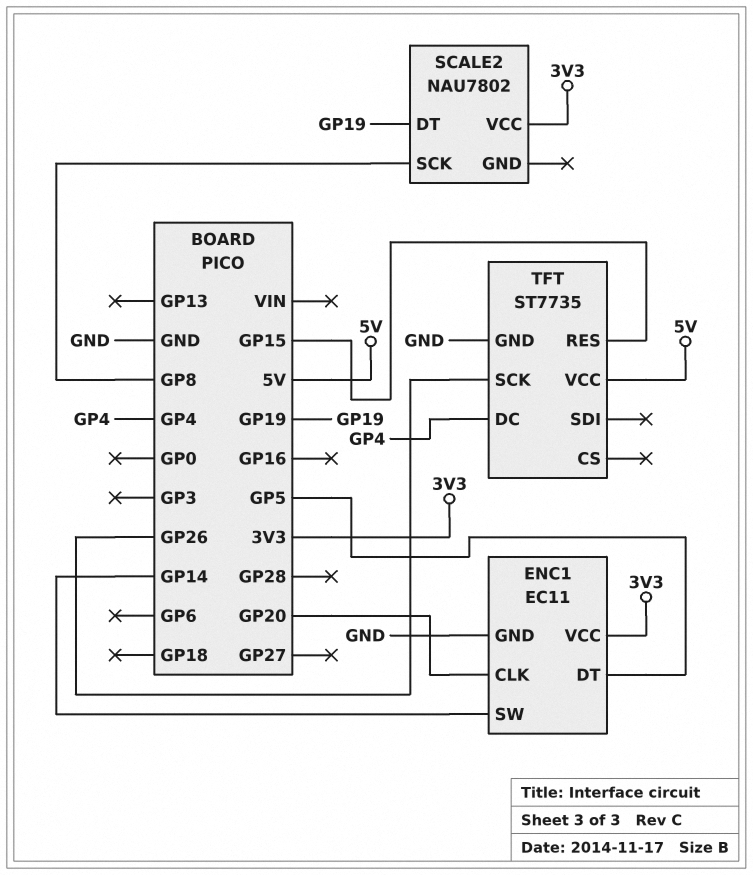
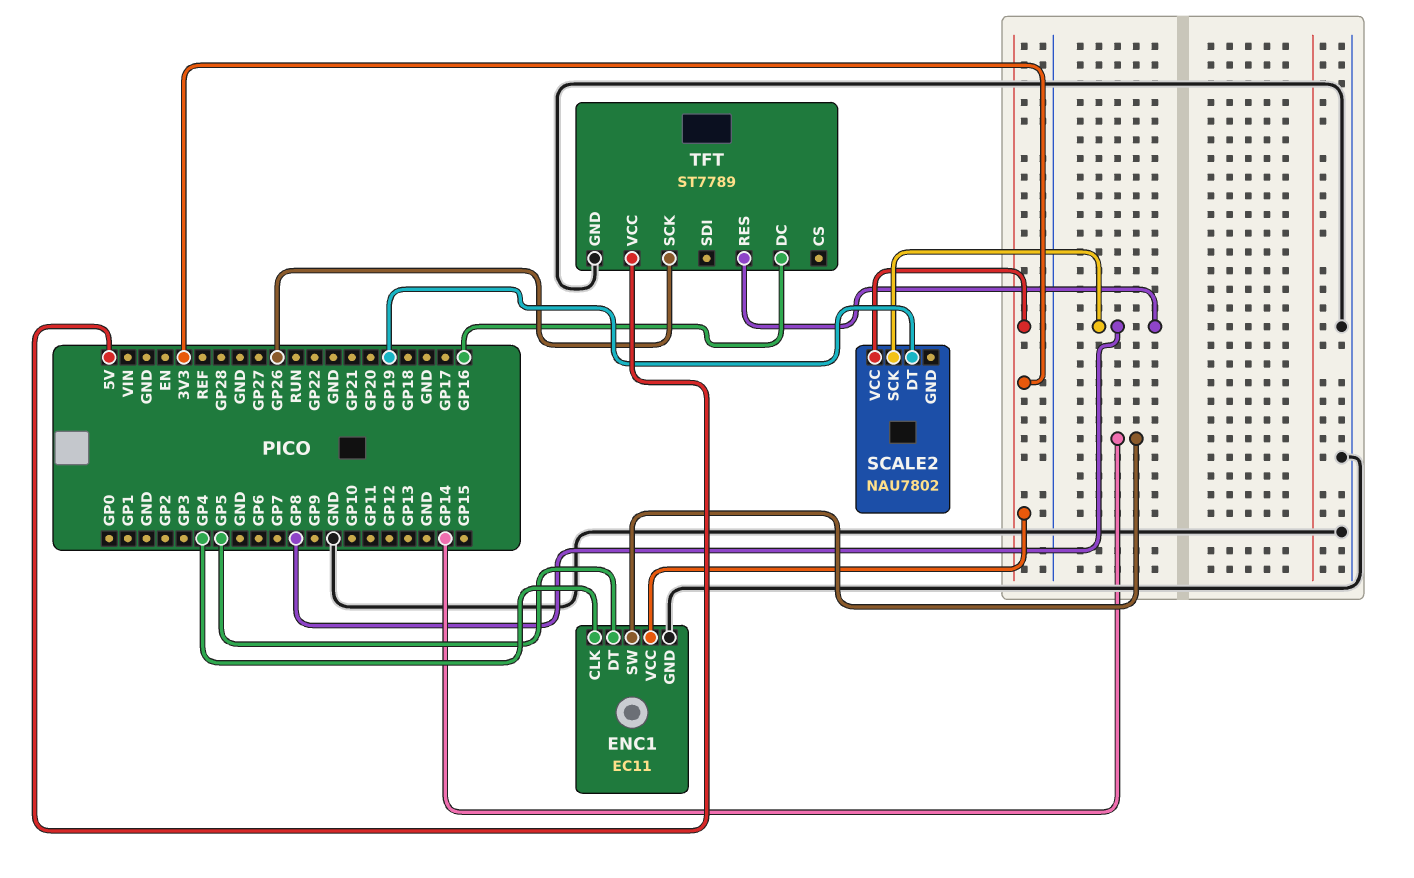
ENC1 pin CLK: GP20 -> GP4
TFT: ST7735 -> ST7789
TFT pin DC: GP4 -> GP16
TFT pin RES: GP15 -> GP8

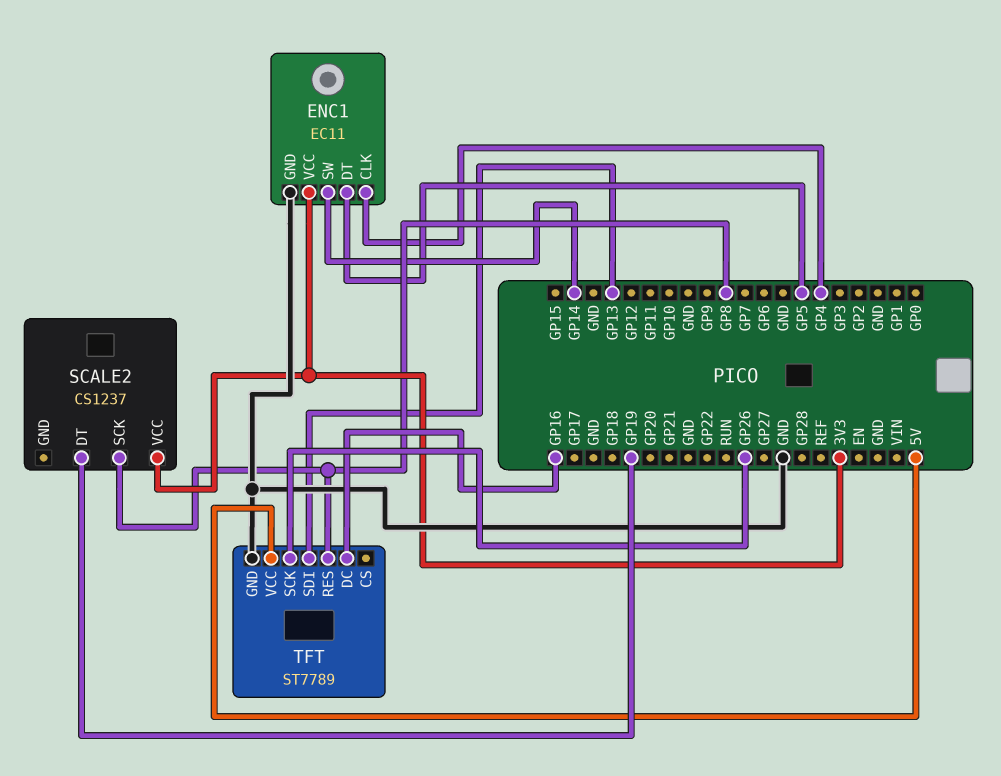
SCALE2: NAU7802 -> CS1237
TFT pin SDI: none -> GP13

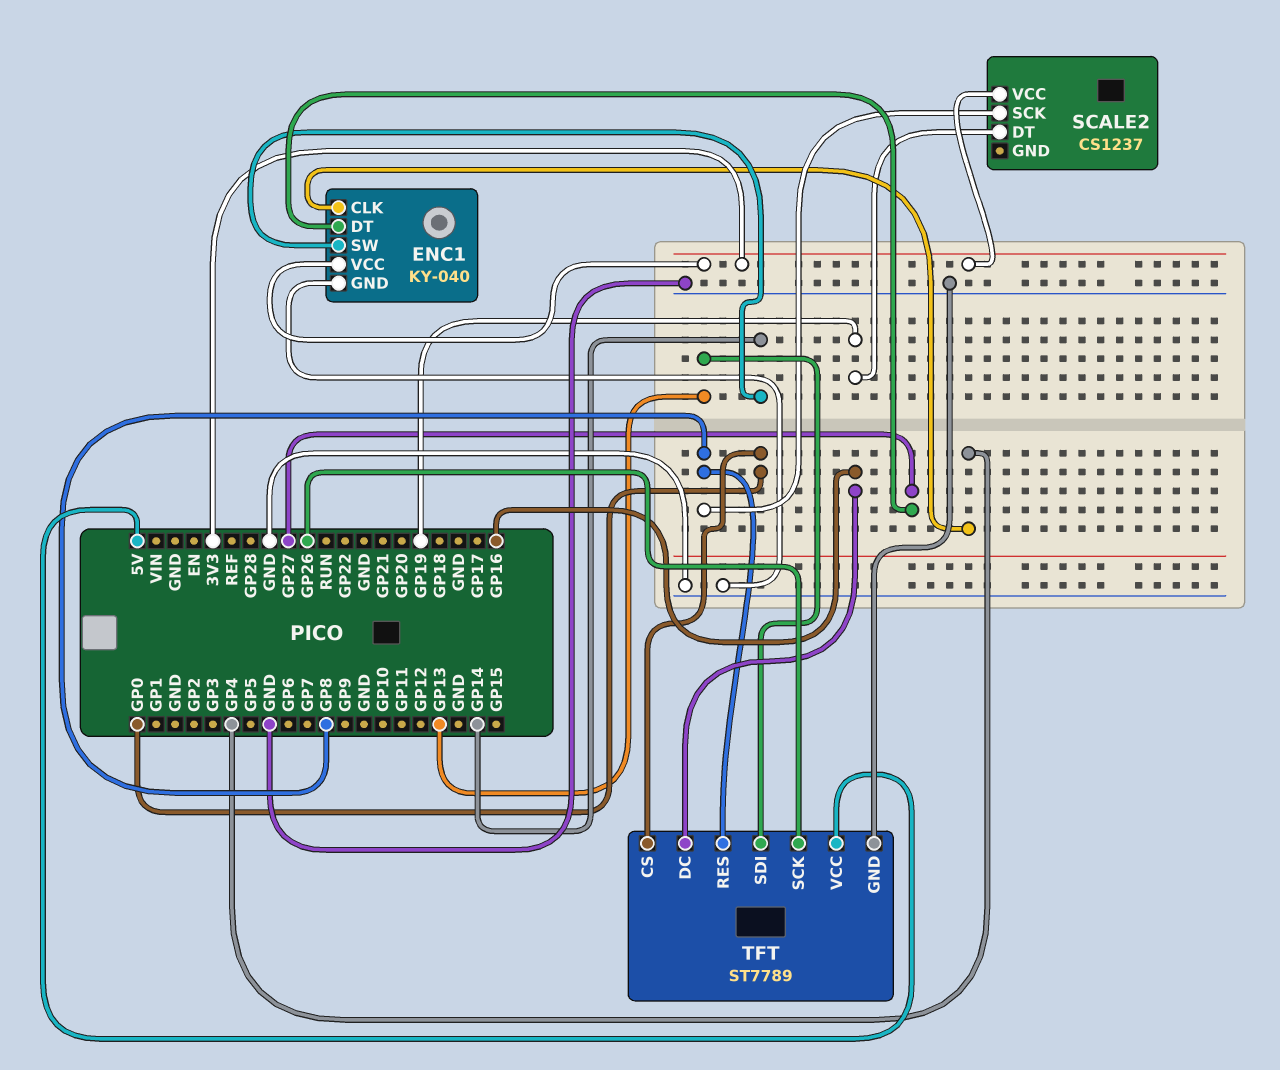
ENC1: EC11 -> KY-040
ENC1 pin DT: GP5 -> GP27
TFT pin CS: none -> GP0

